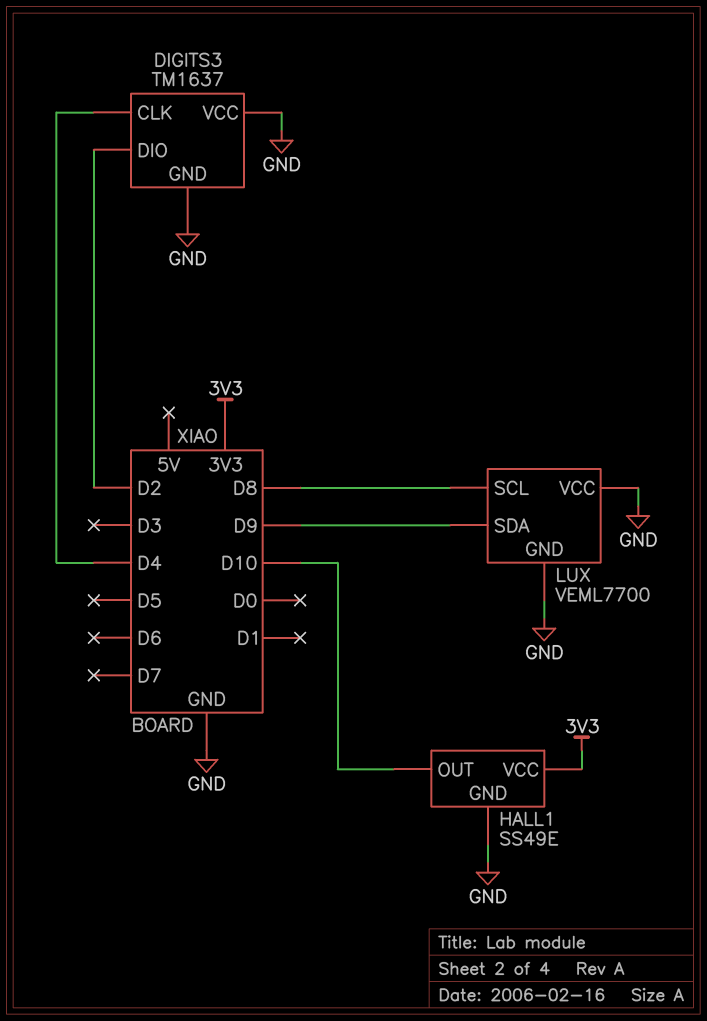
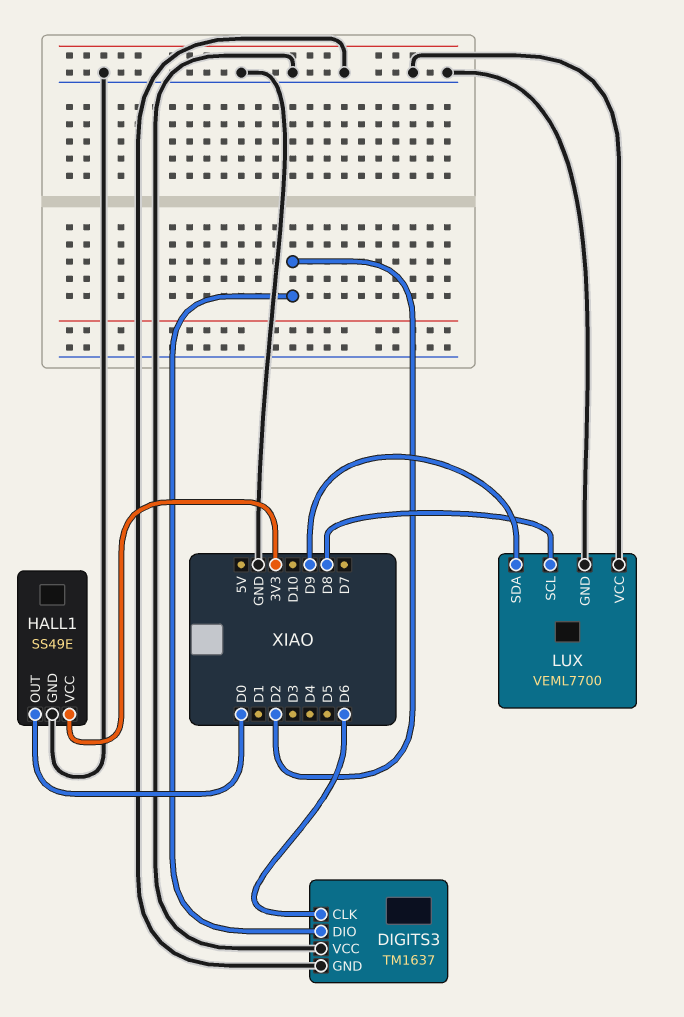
DIGITS3 pin CLK: D4 -> D6
HALL1 pin OUT: D10 -> D0

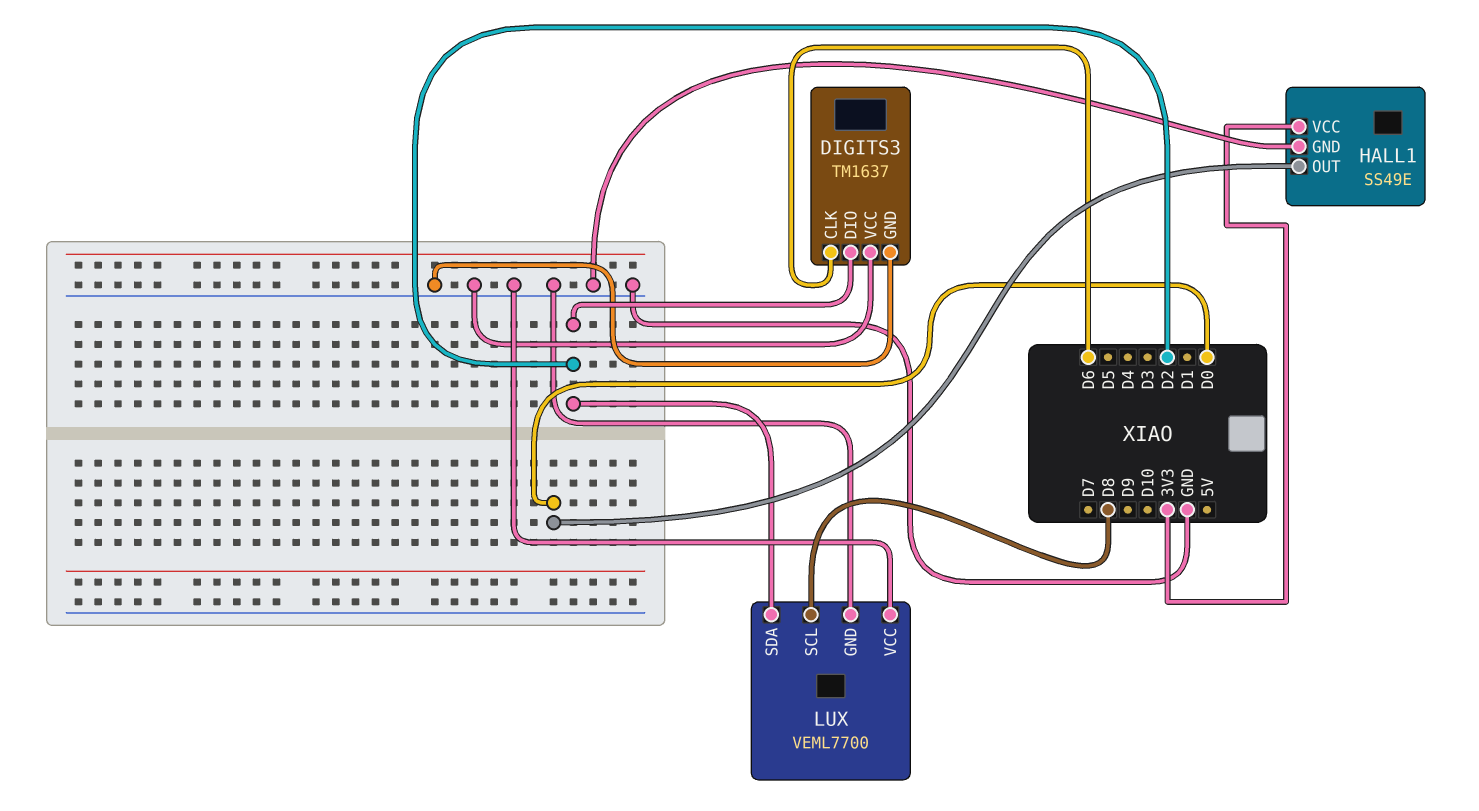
LUX pin SDA: D9 -> D2

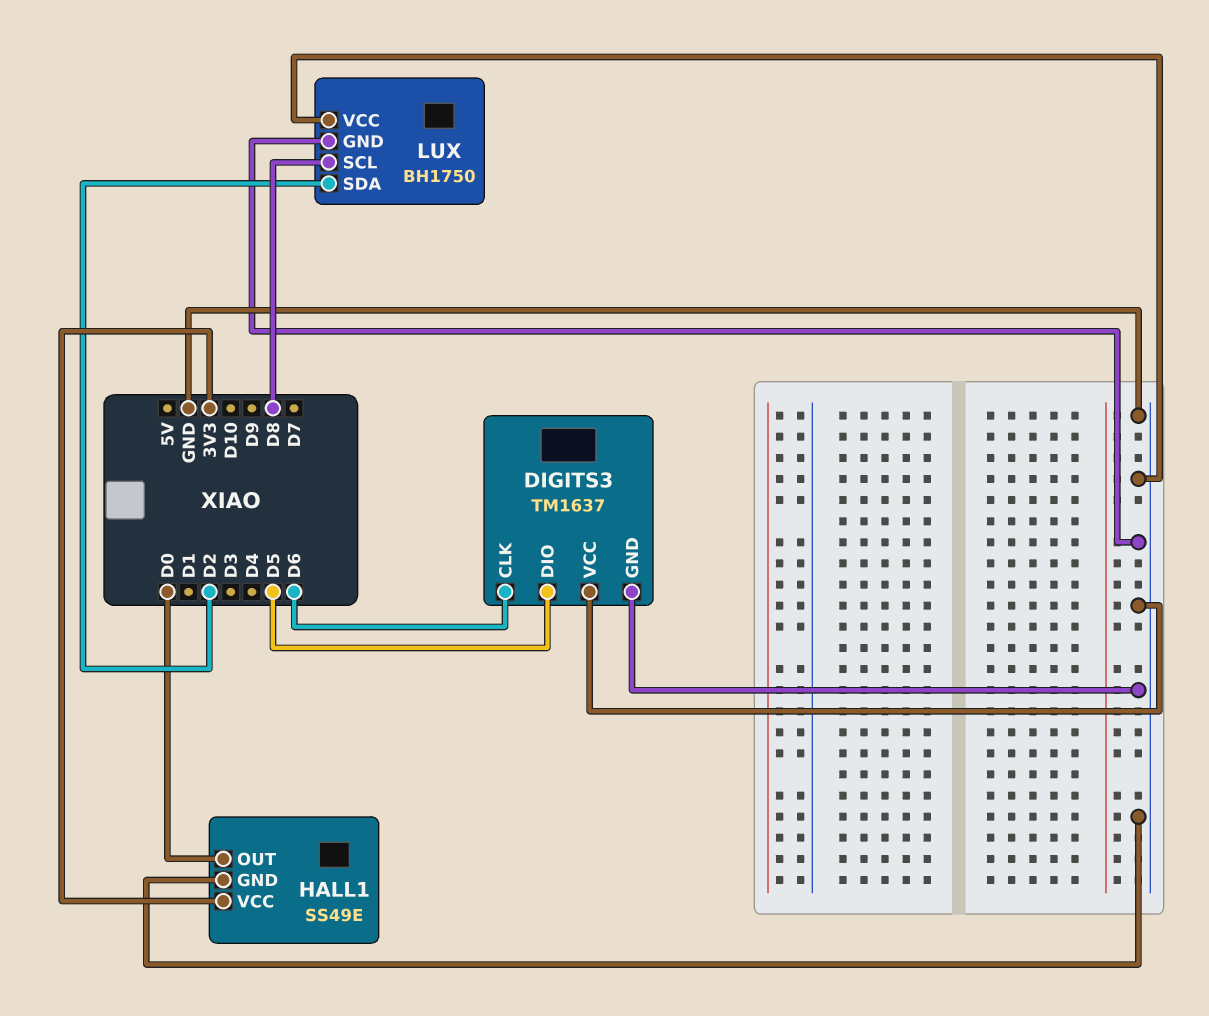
DIGITS3 pin DIO: D2 -> D5
LUX: VEML7700 -> BH1750

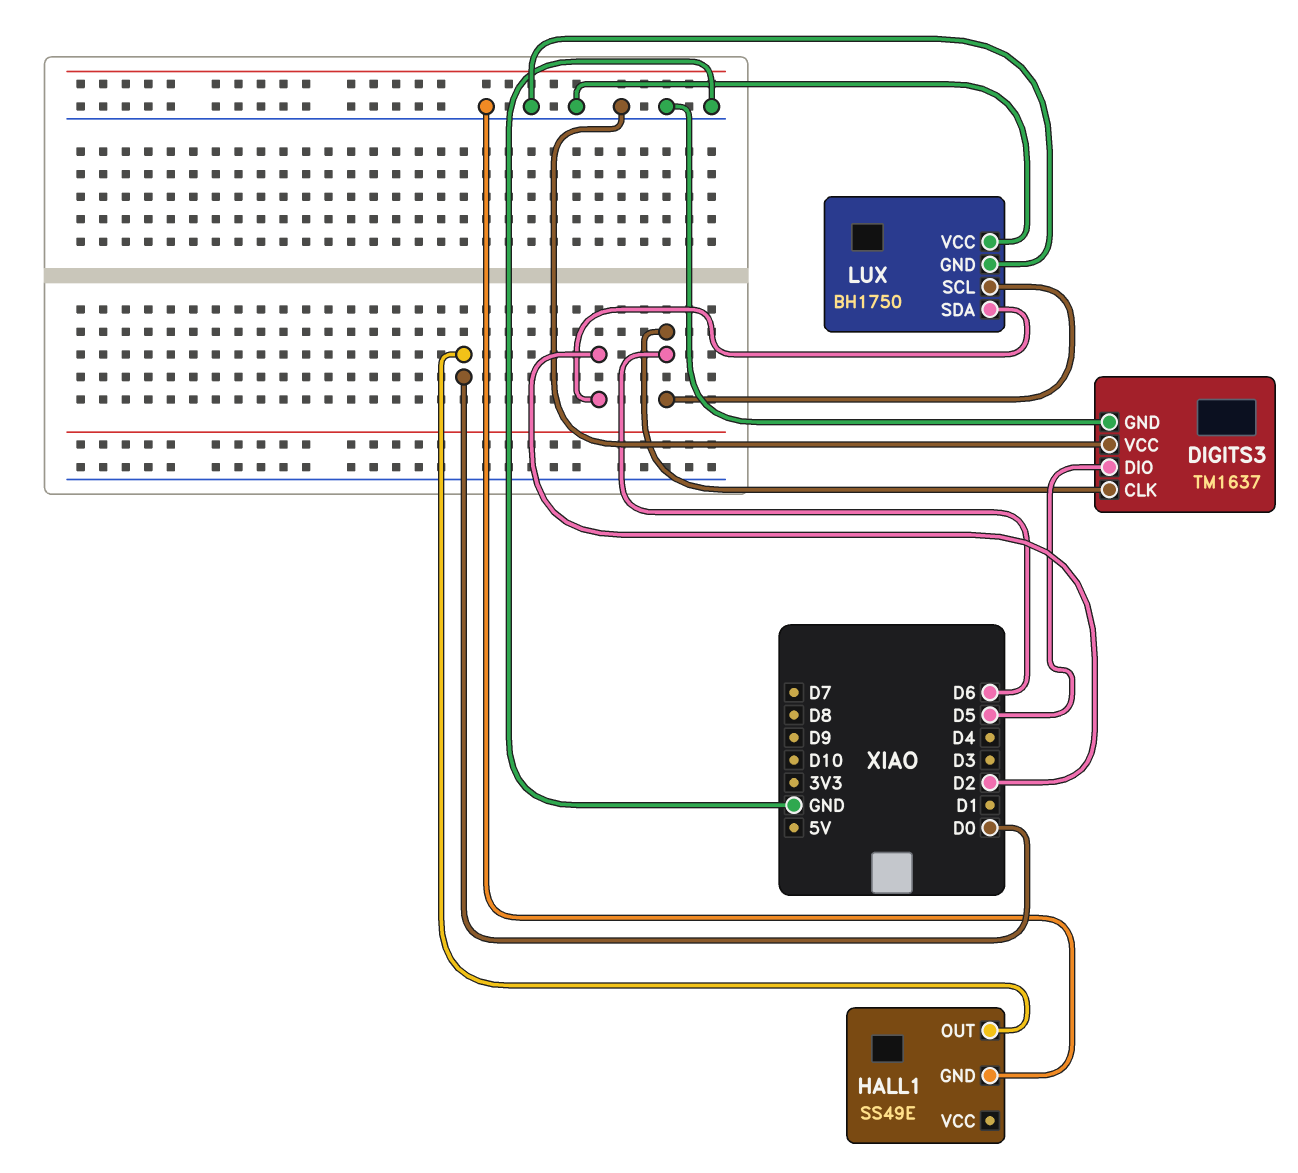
HALL1 pin VCC: 3V3 -> none
LUX pin SCL: D8 -> D6

